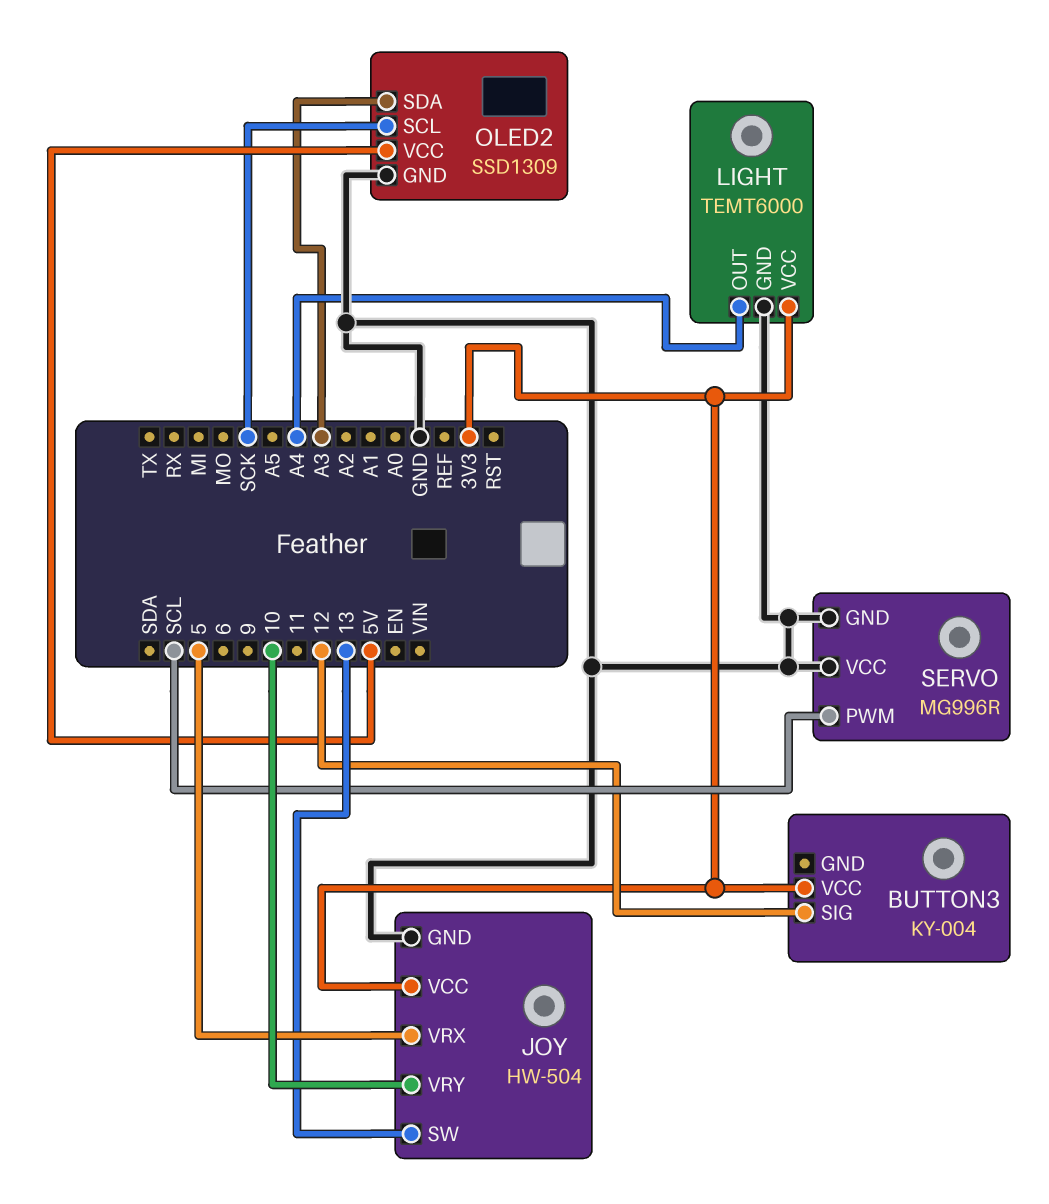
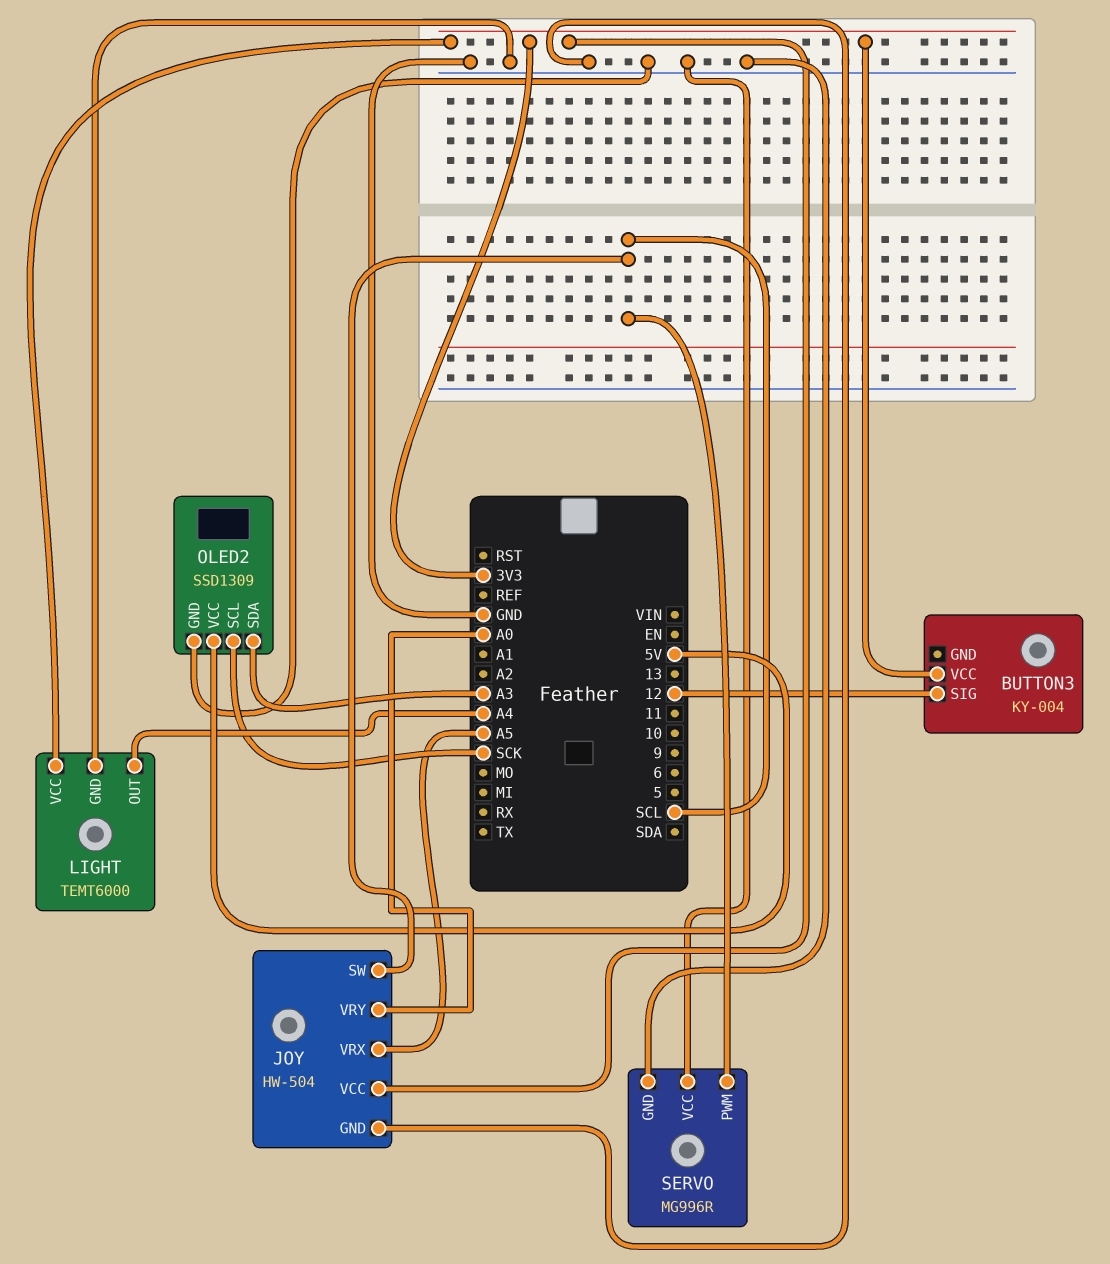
JOY pin SW: 13 -> SCL
JOY pin VRX: 5 -> A5
JOY pin VRY: 10 -> A0

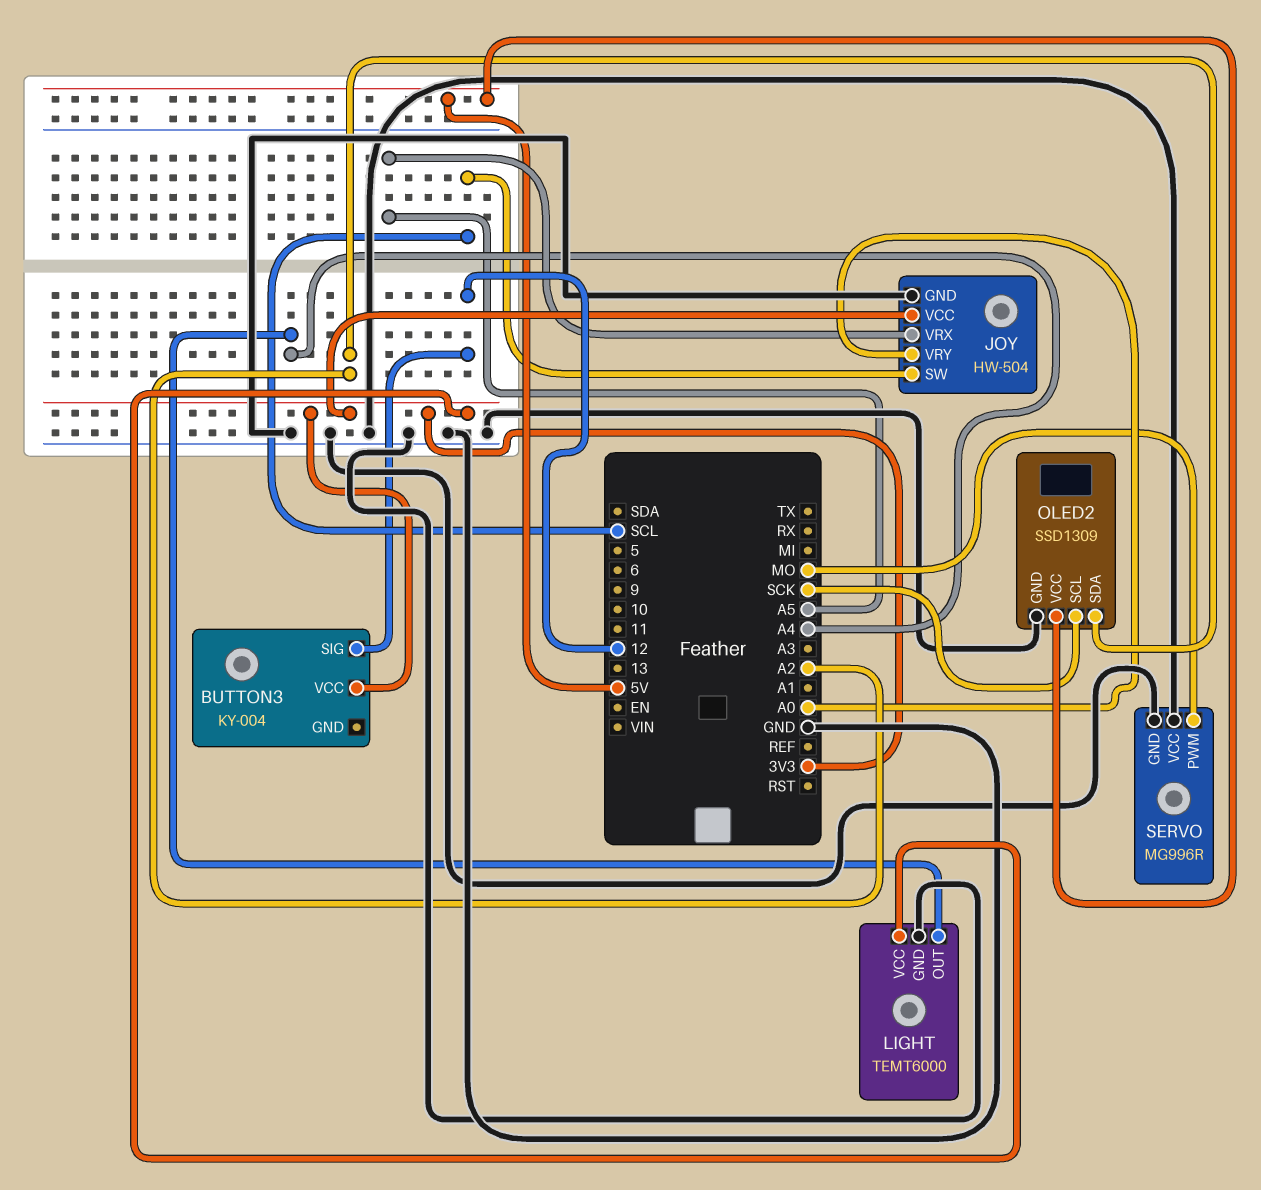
OLED2 pin SDA: A3 -> A2
SERVO pin PWM: SCL -> MO

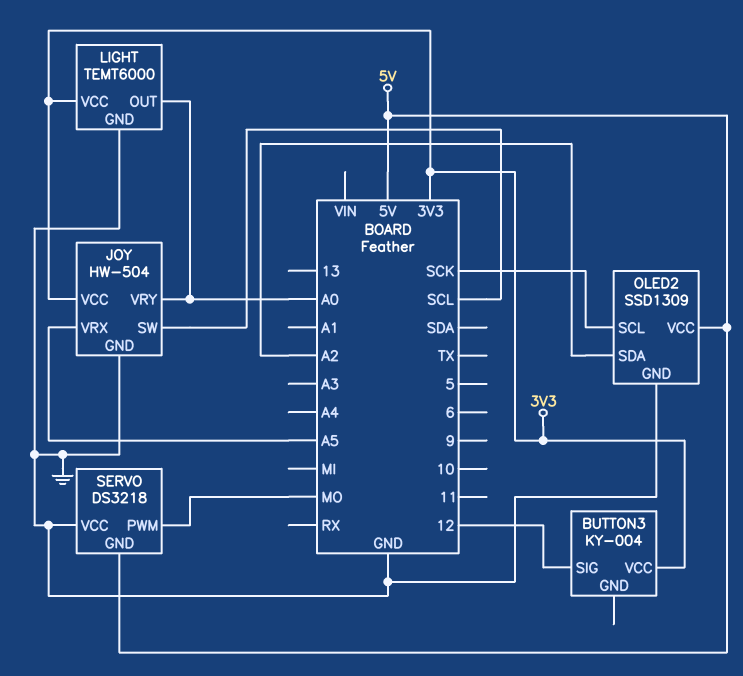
LIGHT pin OUT: A4 -> A0
SERVO: MG996R -> DS3218
SERVO pin GND: GND -> 5V

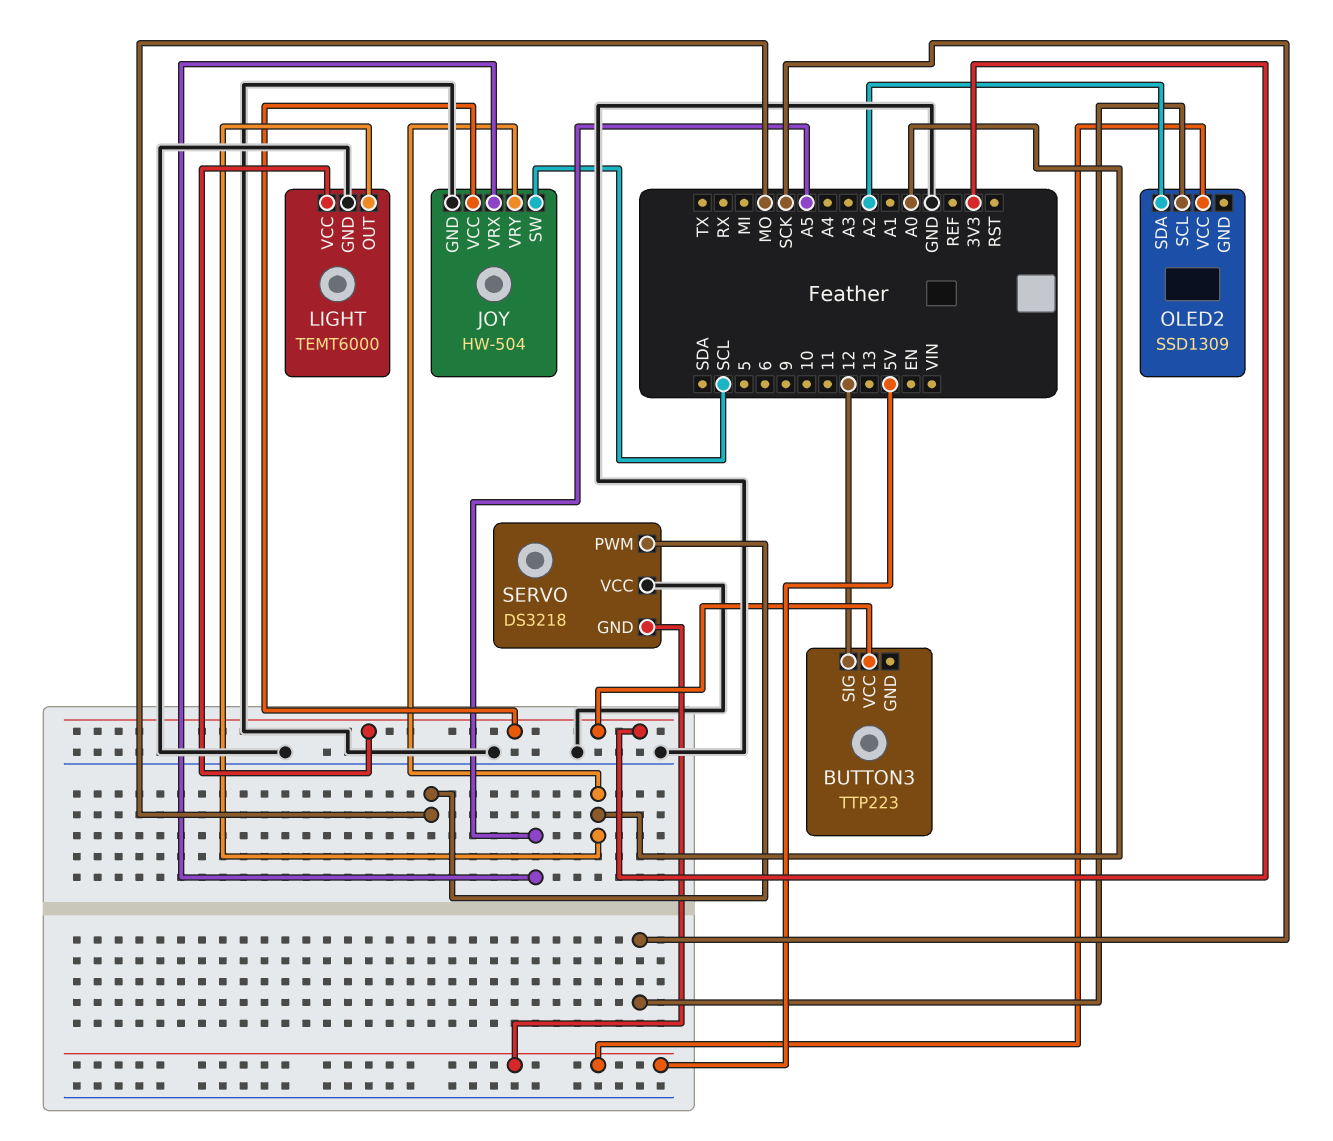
BUTTON3: KY-004 -> TTP223
OLED2 pin GND: GND -> none

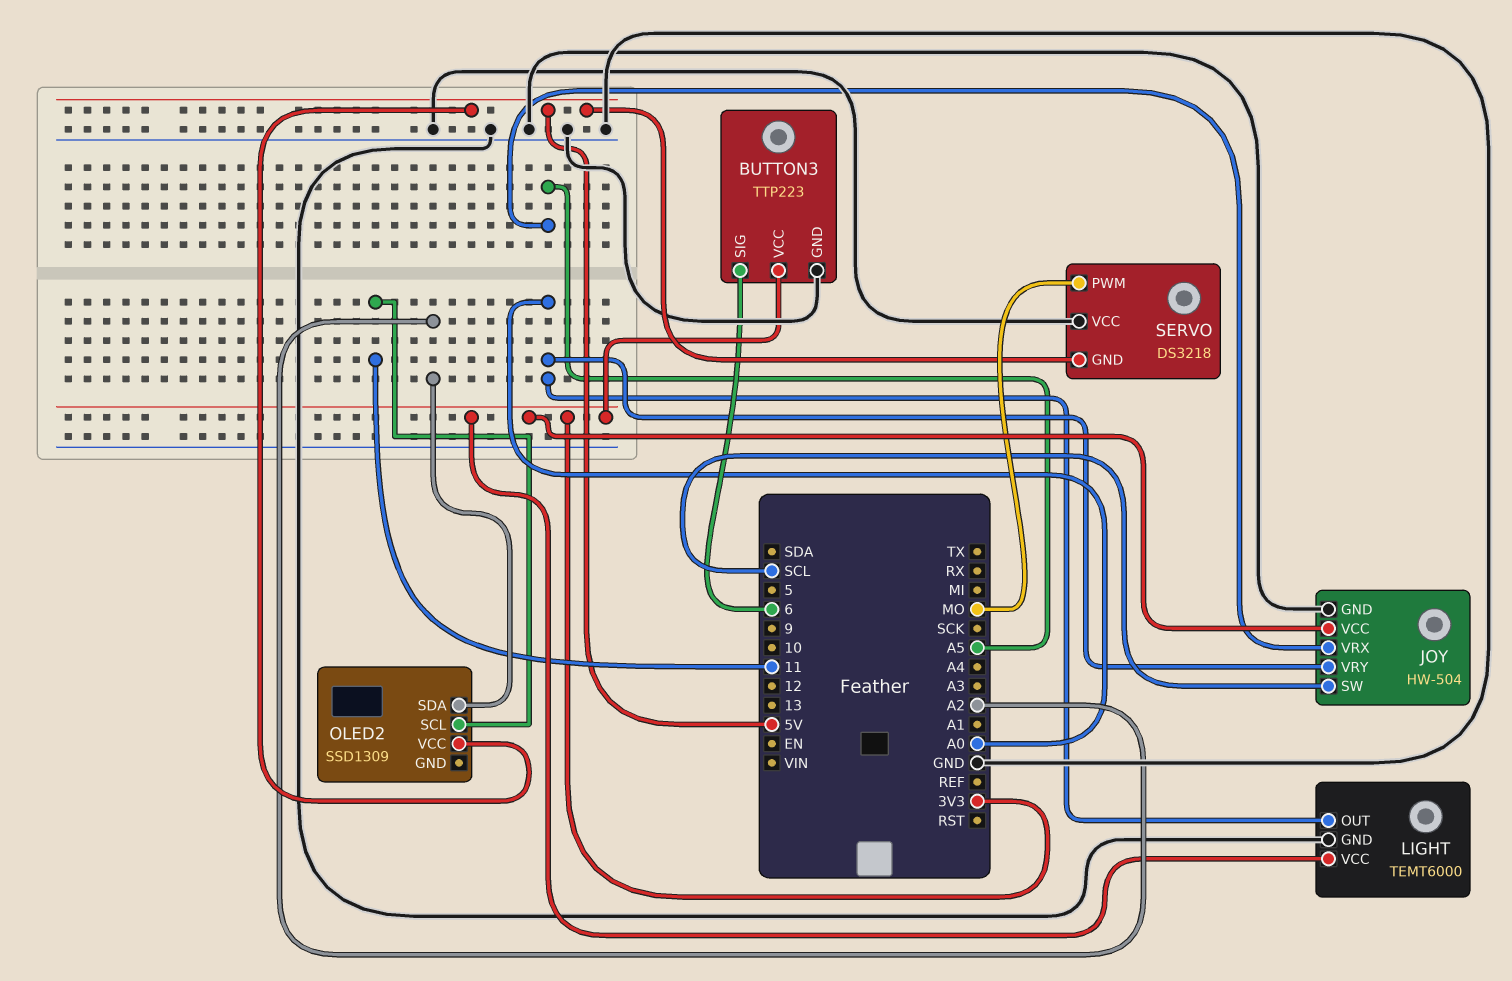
BUTTON3 pin GND: none -> GND
BUTTON3 pin SIG: 12 -> 6
OLED2 pin SCL: SCK -> 11

